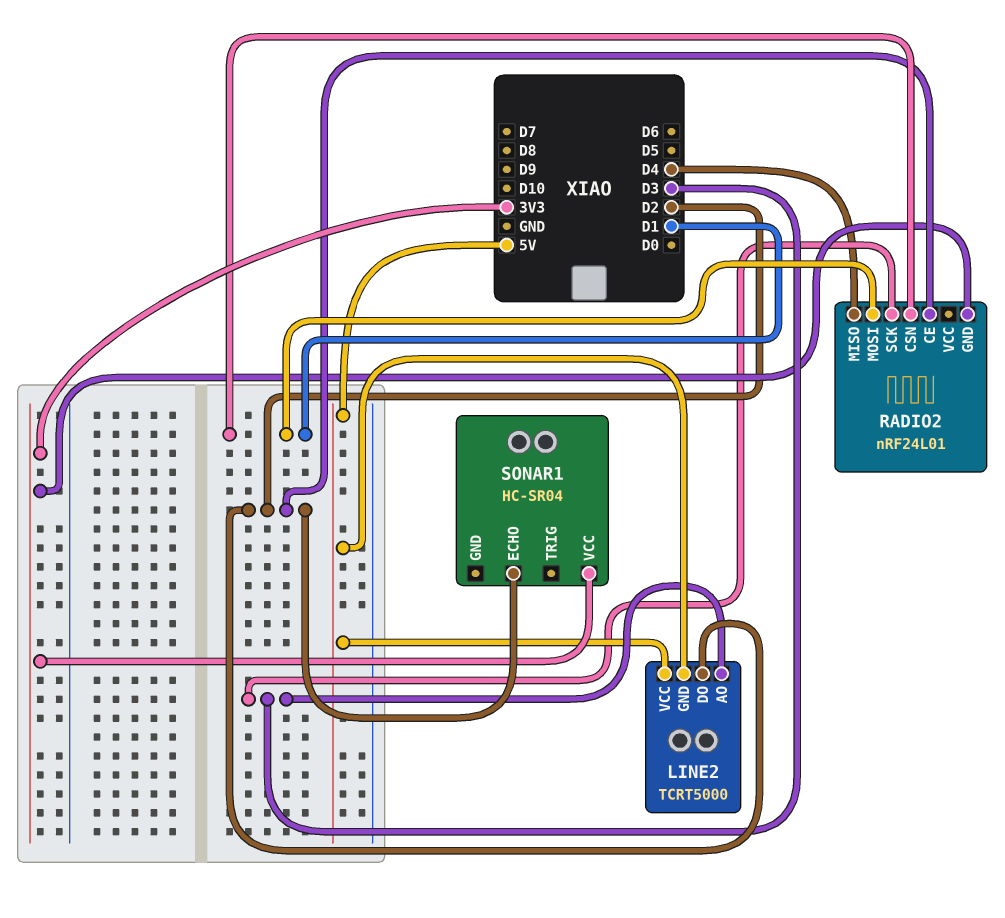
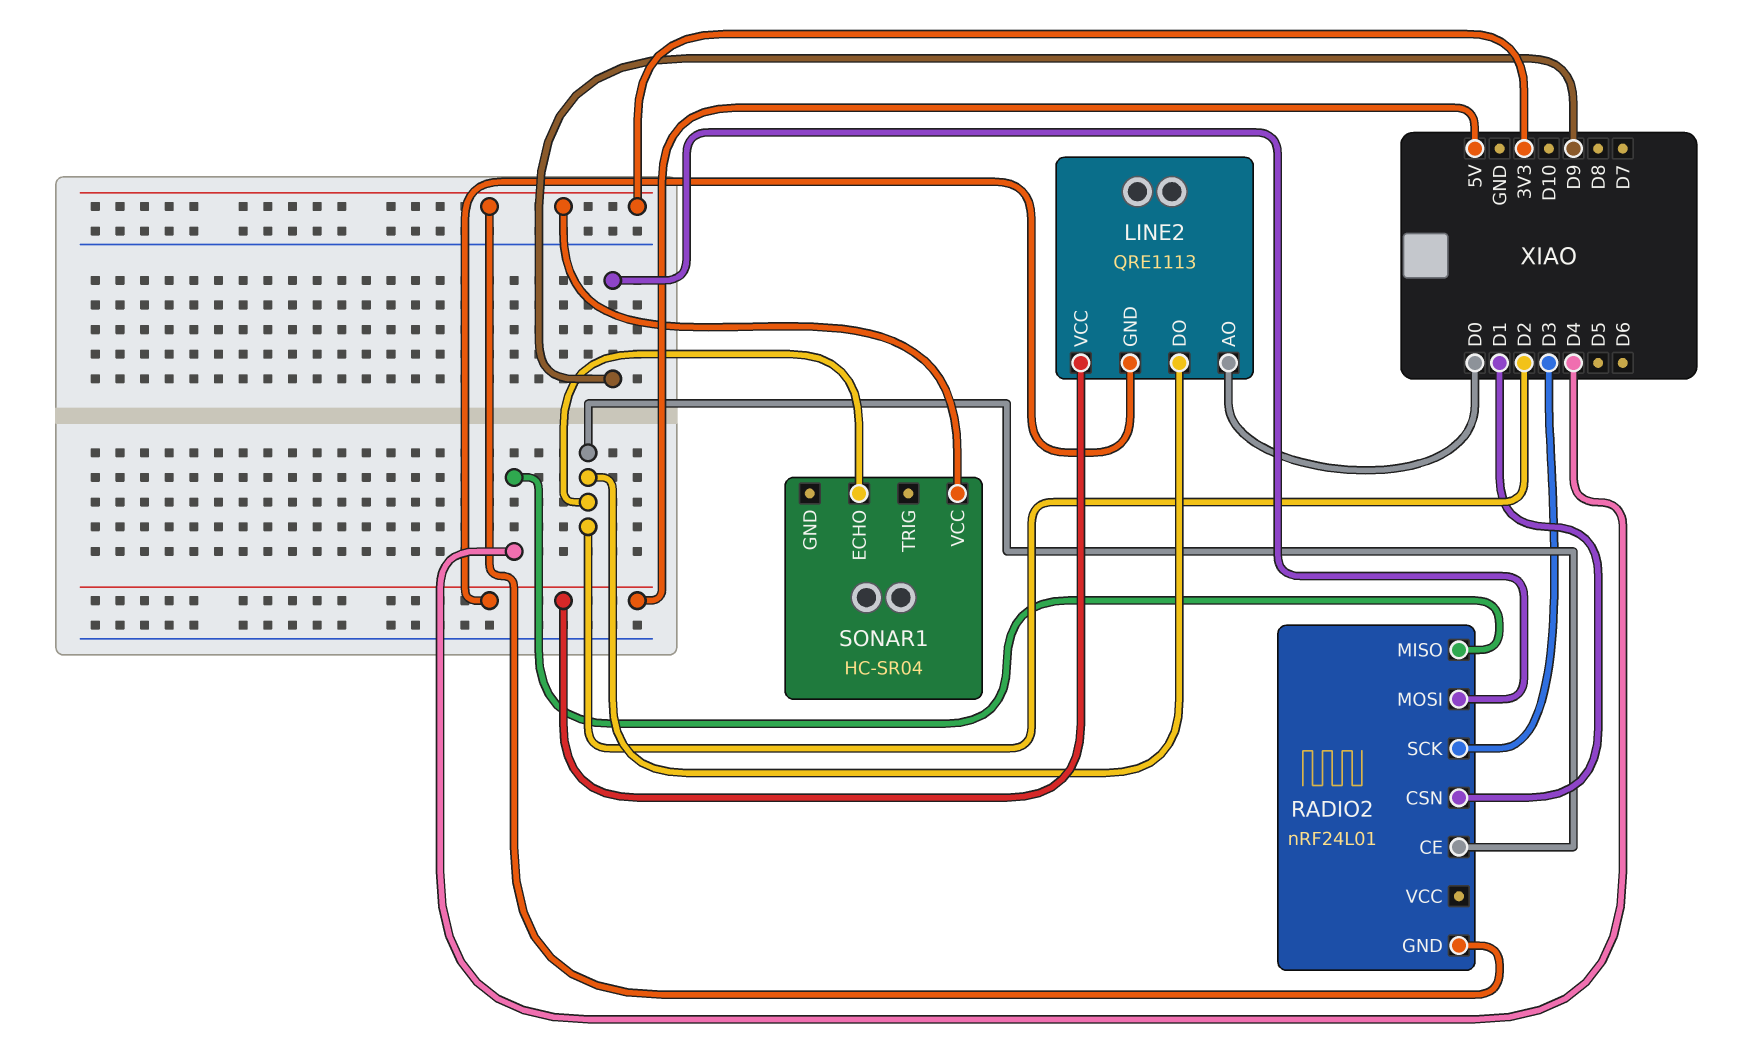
LINE2: TCRT5000 -> QRE1113
LINE2 pin AO: D3 -> D0
RADIO2 pin MOSI: D1 -> D9

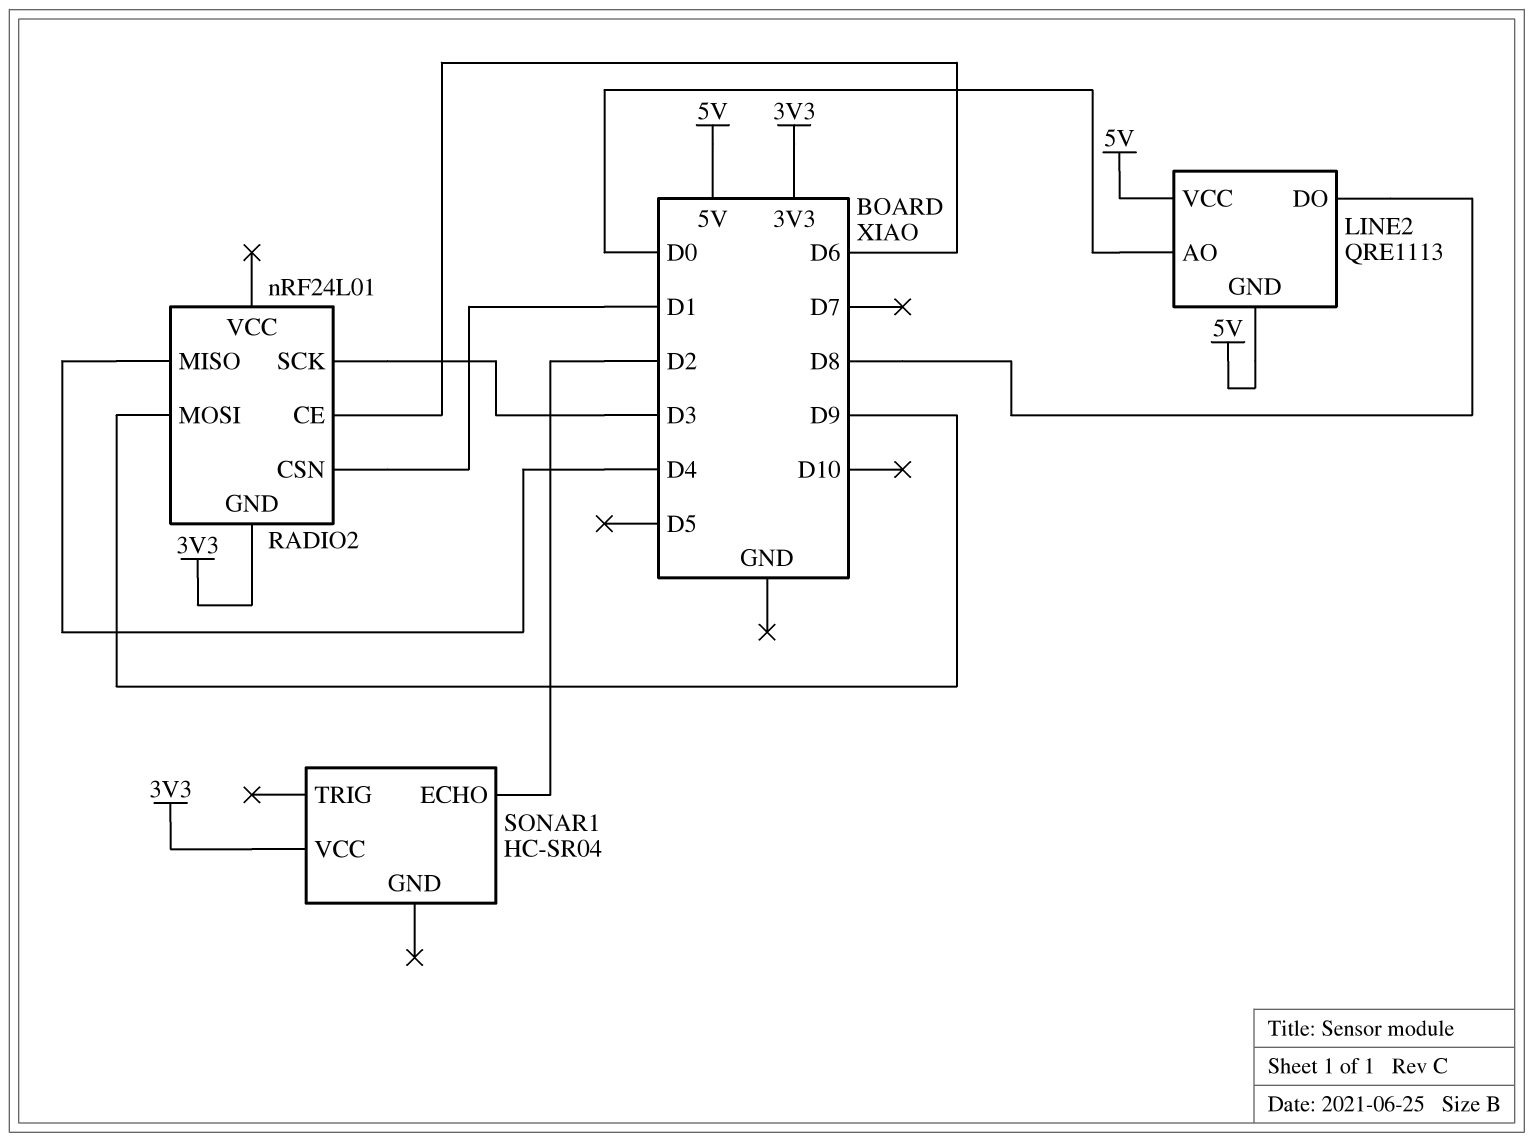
LINE2 pin DO: D2 -> D8
RADIO2 pin CE: D2 -> D6

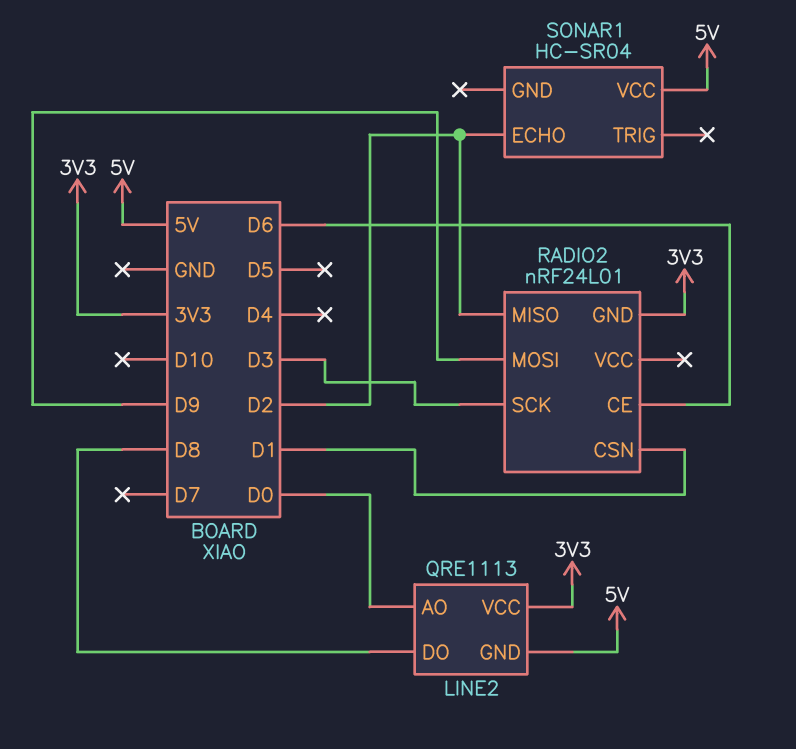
LINE2 pin VCC: 5V -> 3V3
RADIO2 pin MISO: D4 -> D2
SONAR1 pin VCC: 3V3 -> 5V

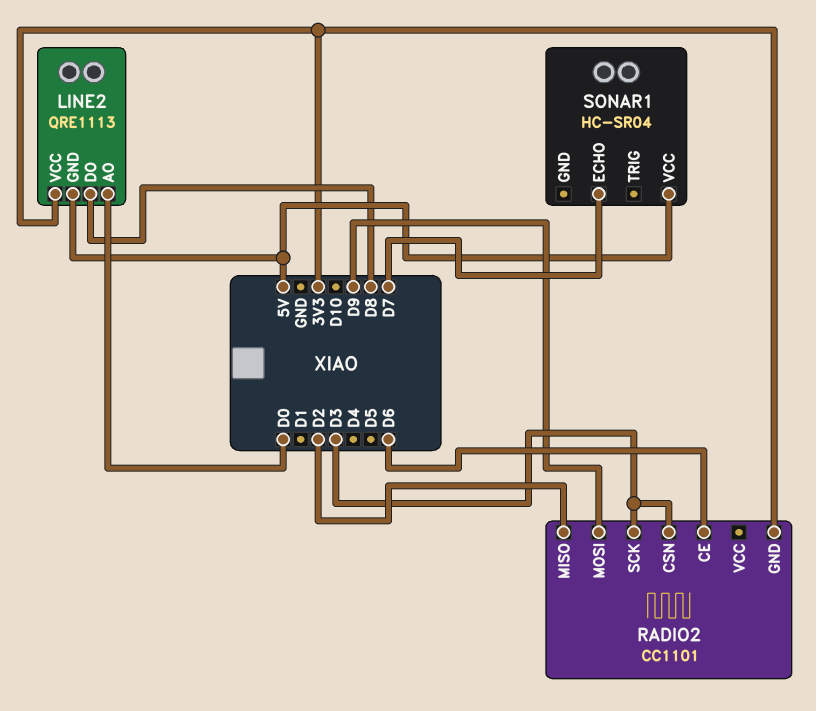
RADIO2: nRF24L01 -> CC1101
RADIO2 pin CSN: D1 -> D3
SONAR1 pin ECHO: D2 -> D7

